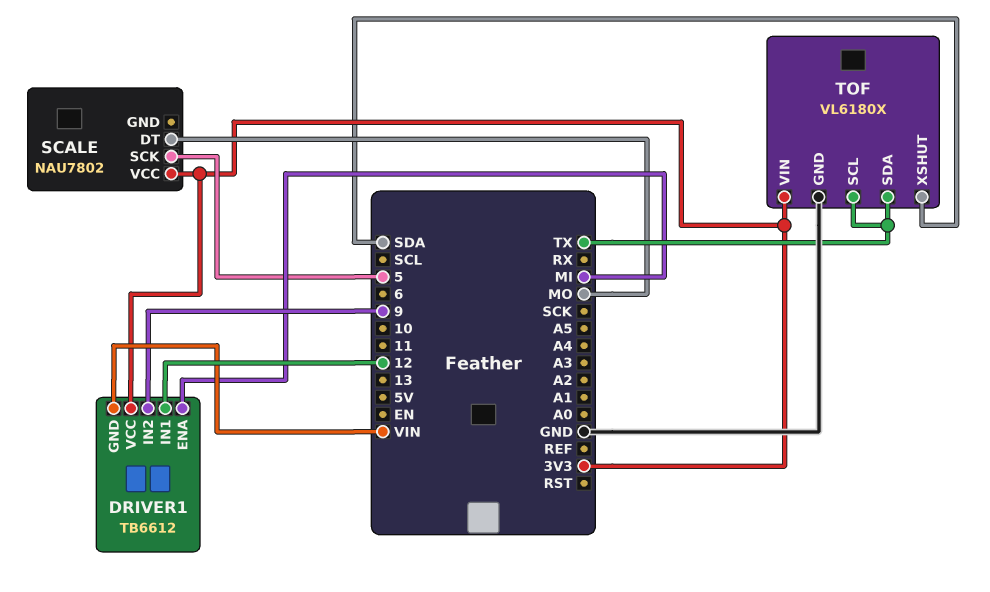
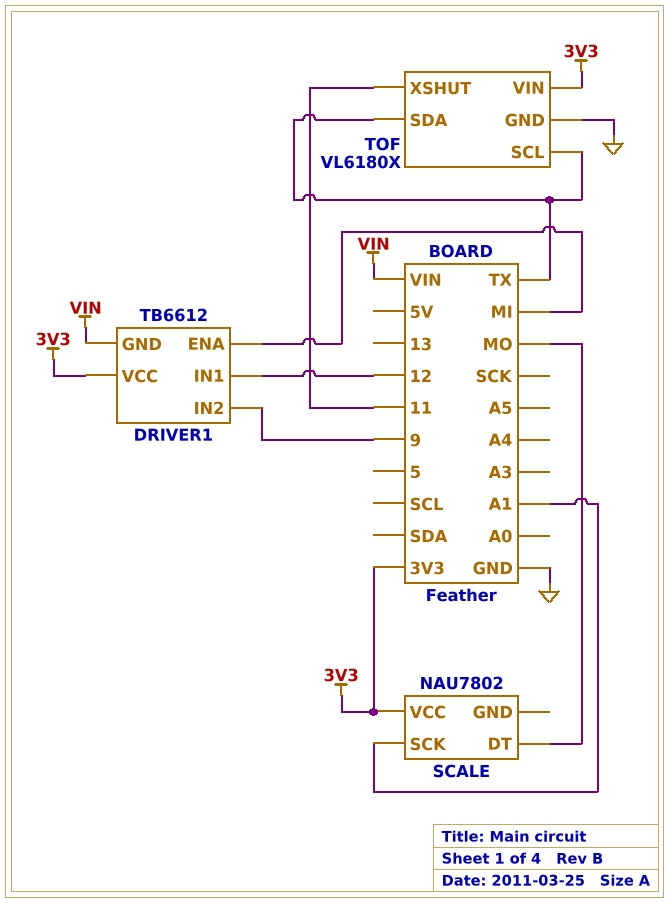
SCALE pin SCK: 5 -> A1
TOF pin XSHUT: SDA -> 11

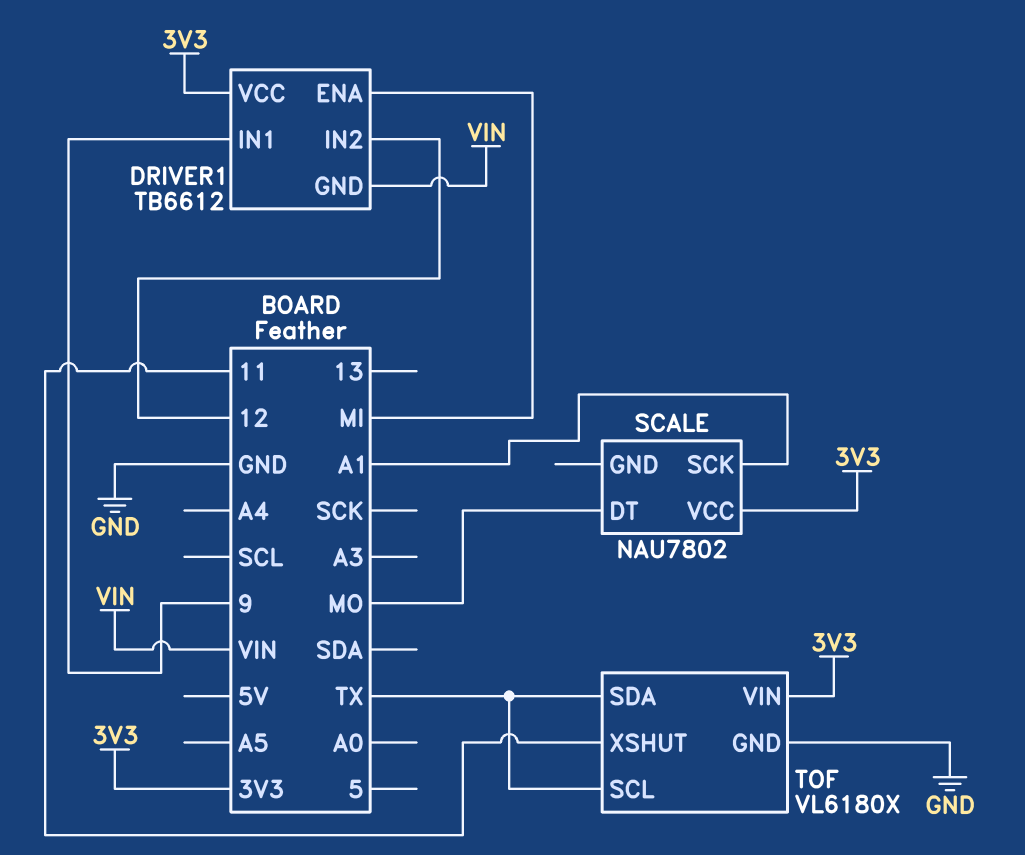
DRIVER1 pin IN1: 12 -> 9
DRIVER1 pin IN2: 9 -> 12

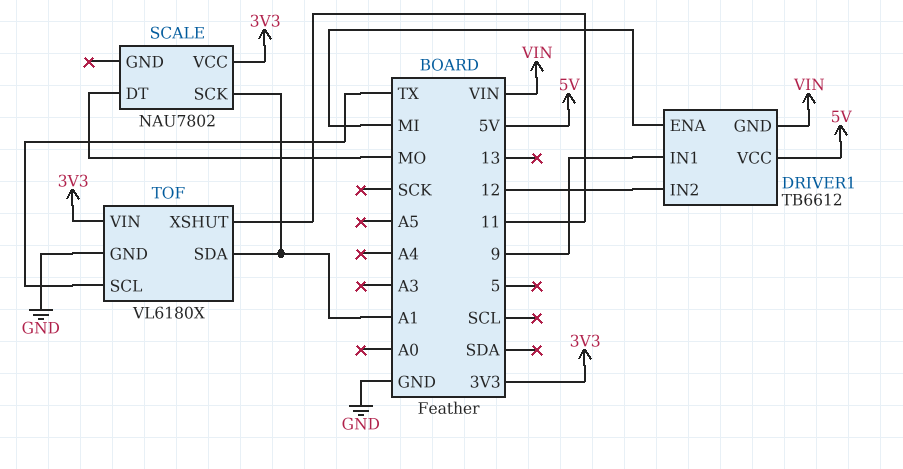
DRIVER1 pin VCC: 3V3 -> 5V
TOF pin SDA: TX -> A1

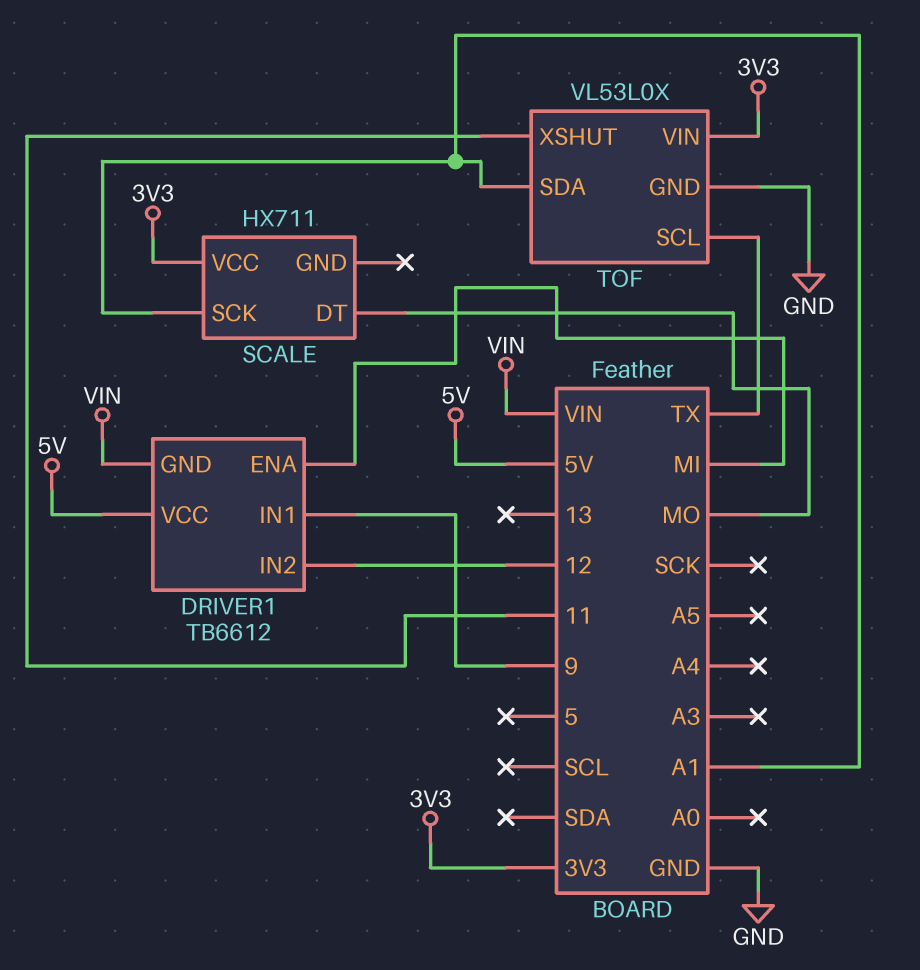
SCALE: NAU7802 -> HX711
TOF: VL6180X -> VL53L0X

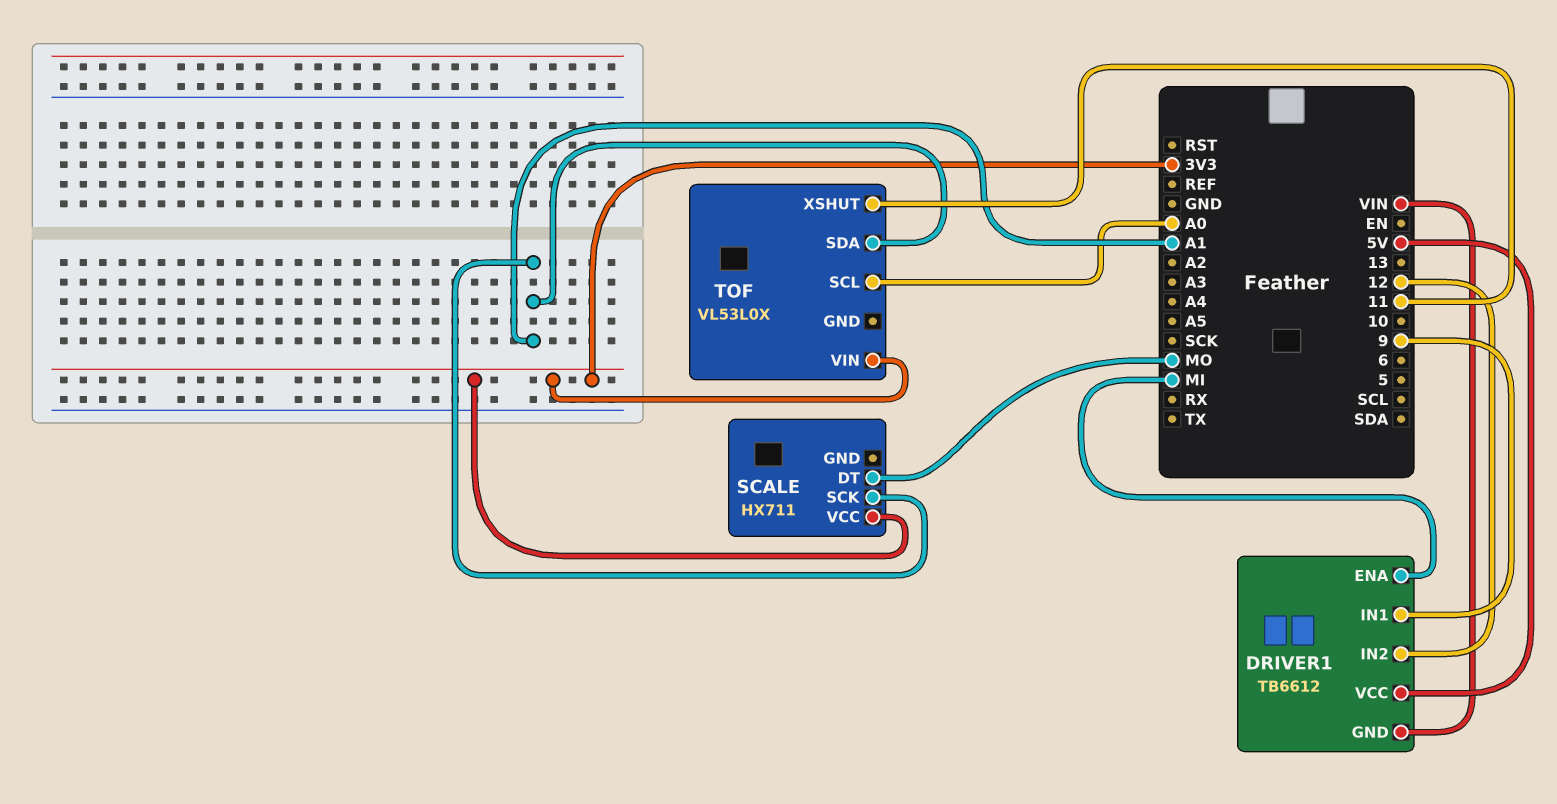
TOF pin GND: GND -> none
TOF pin SCL: TX -> A0

